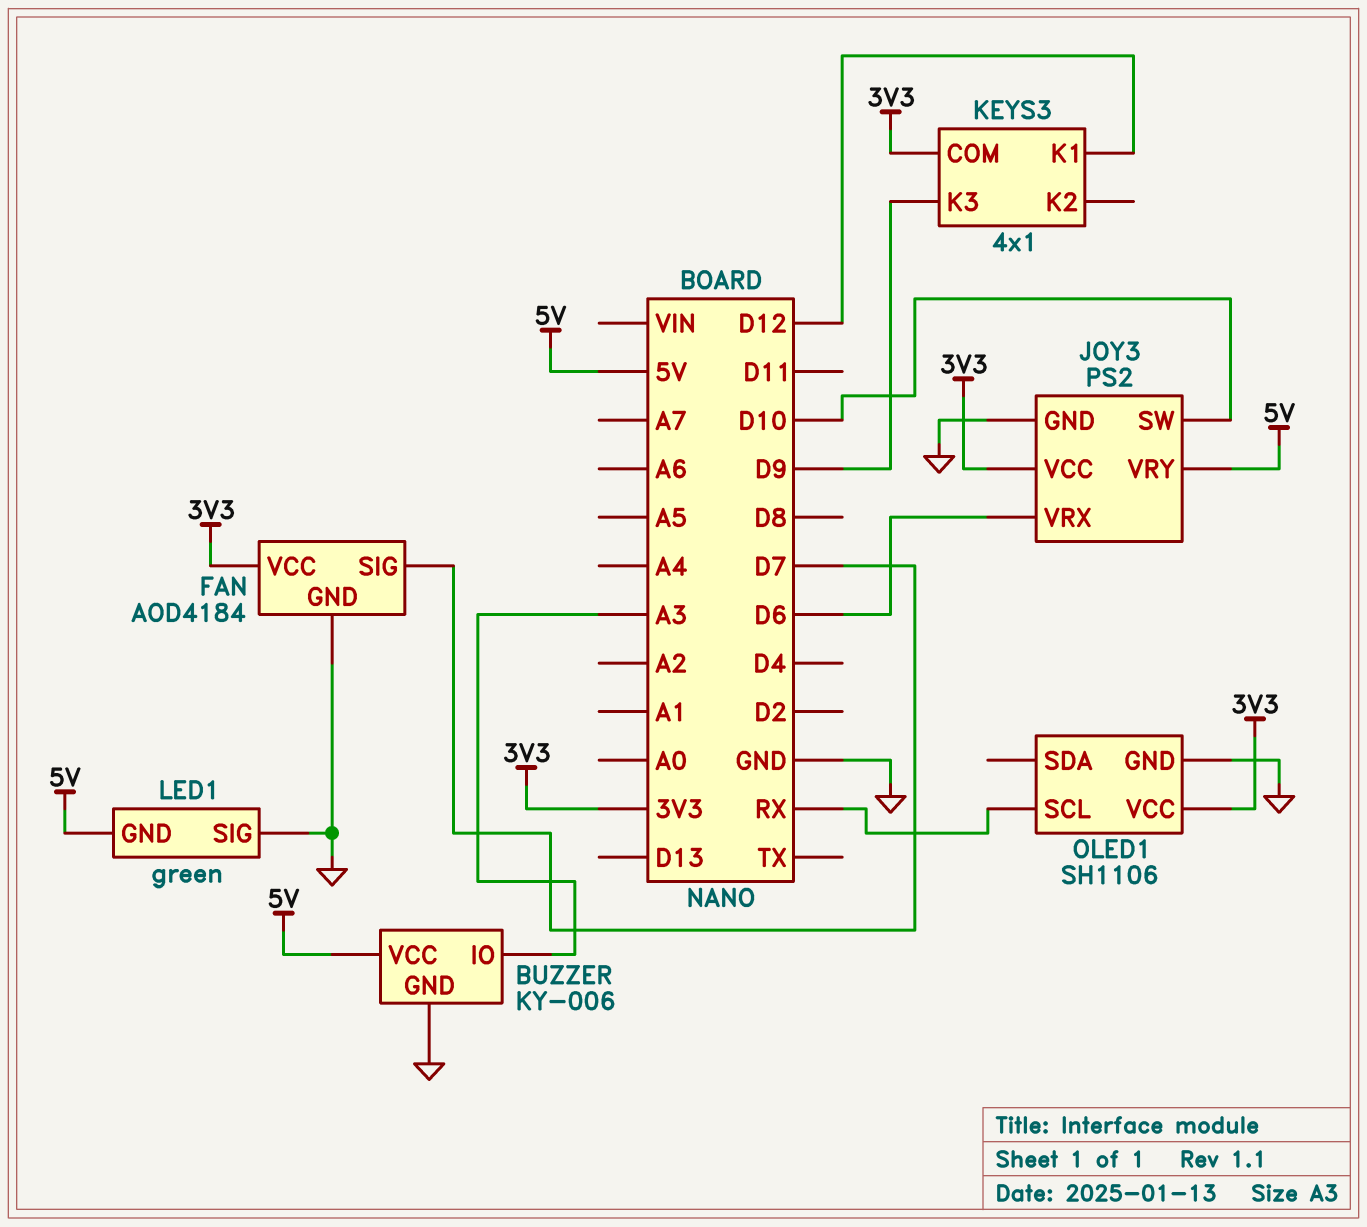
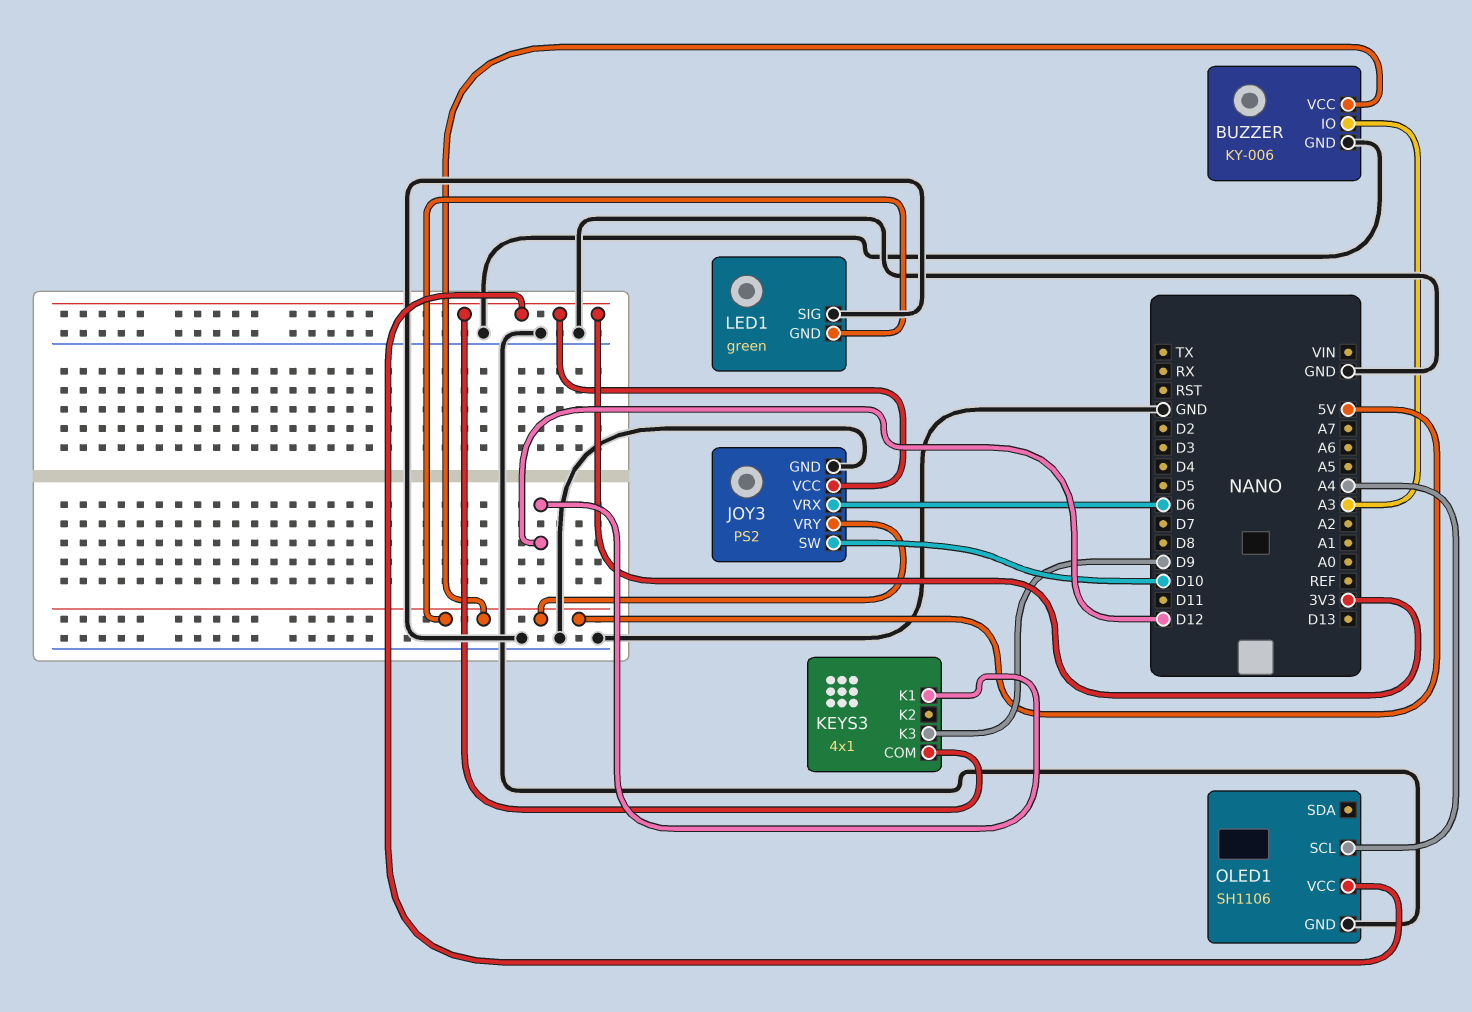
FAN: AOD4184 -> none
FAN pin GND: GND -> none
FAN pin SIG: D7 -> none
FAN pin VCC: 3V3 -> none
OLED1 pin SCL: RX -> A4

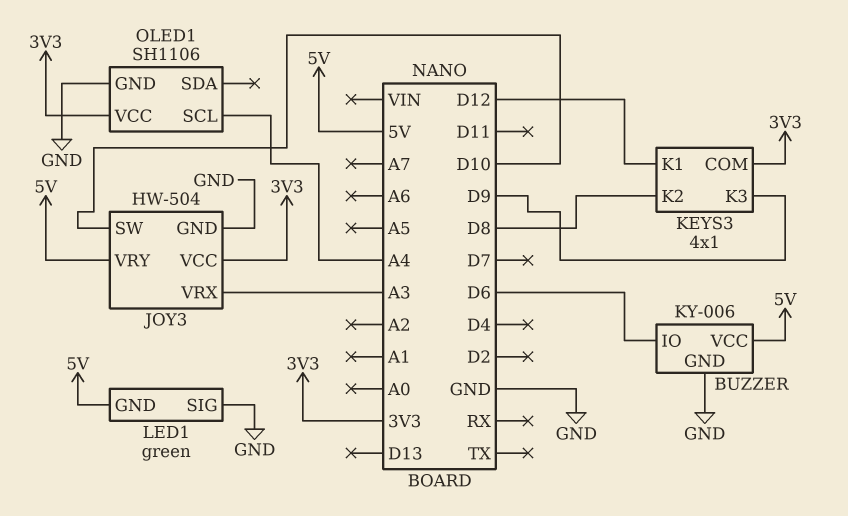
BUZZER pin IO: A3 -> D6
JOY3: PS2 -> HW-504
JOY3 pin VRX: D6 -> A3
KEYS3 pin K2: none -> D8

